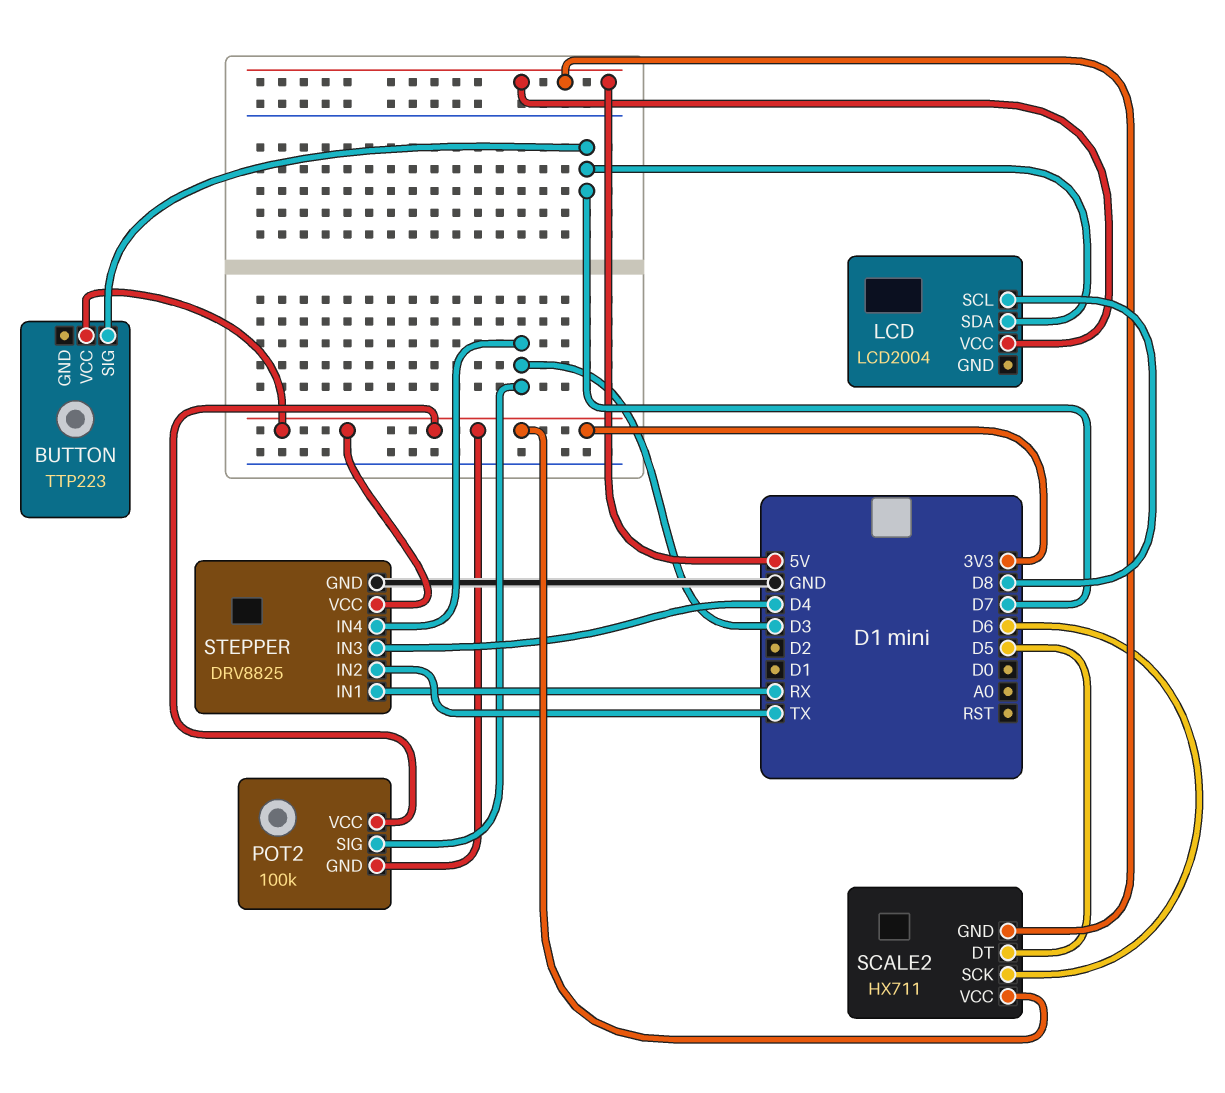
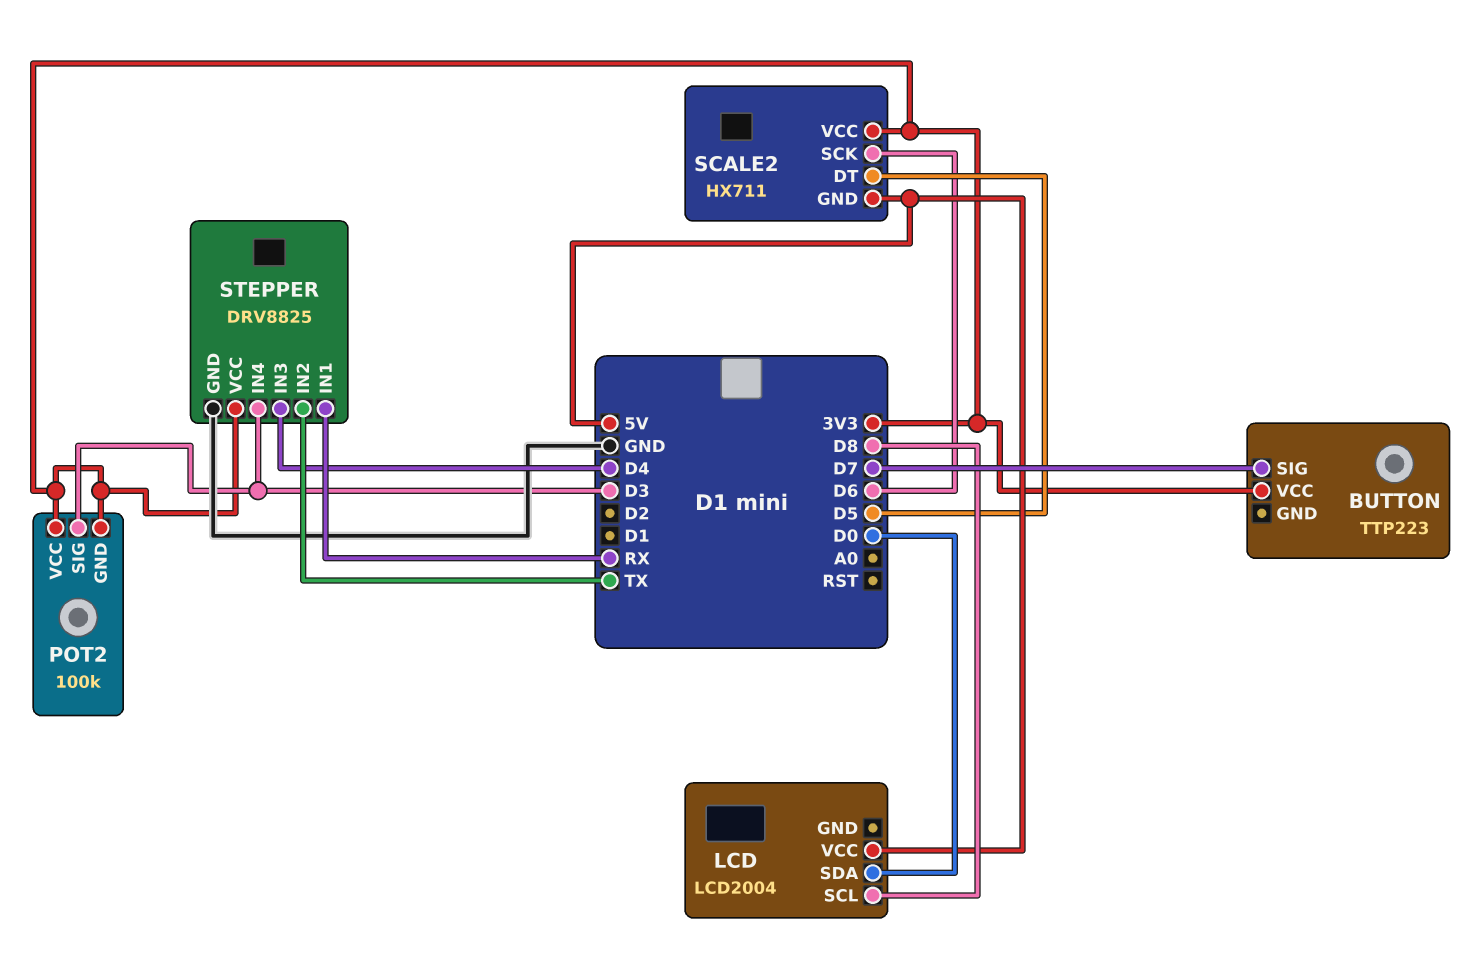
LCD pin SDA: D7 -> D0

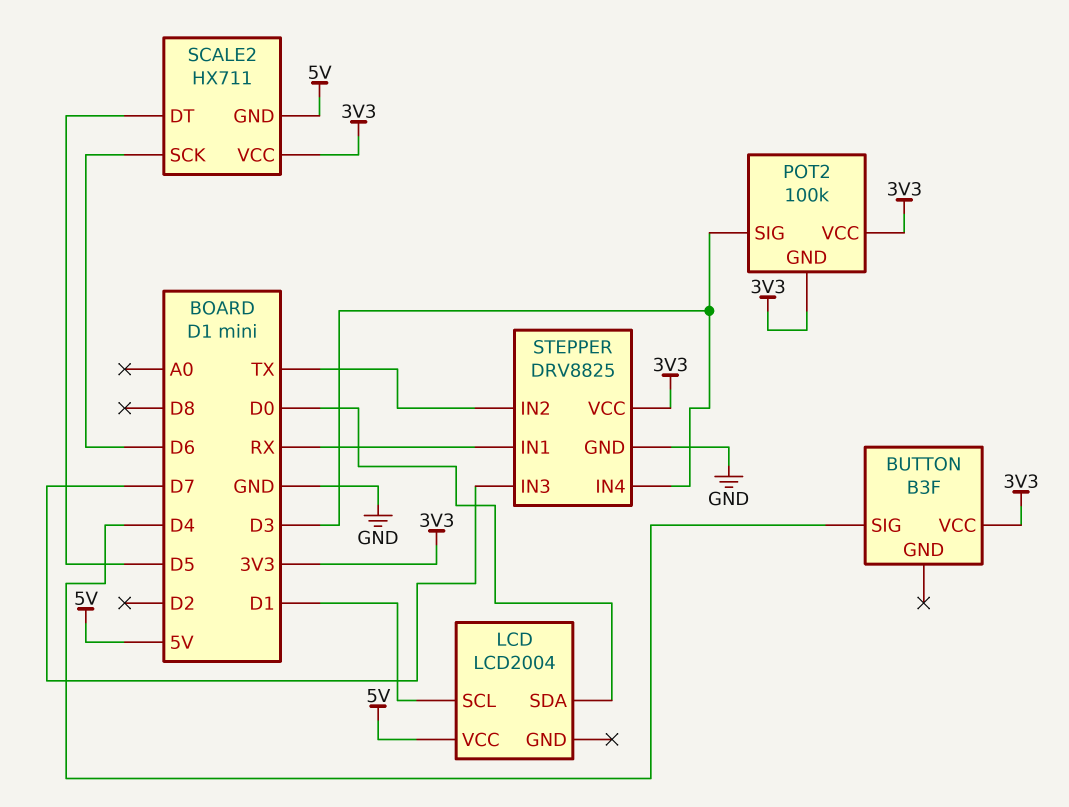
BUTTON: TTP223 -> B3F
BUTTON pin SIG: D7 -> D4
LCD pin SCL: D8 -> D1
STEPPER pin IN3: D4 -> D7

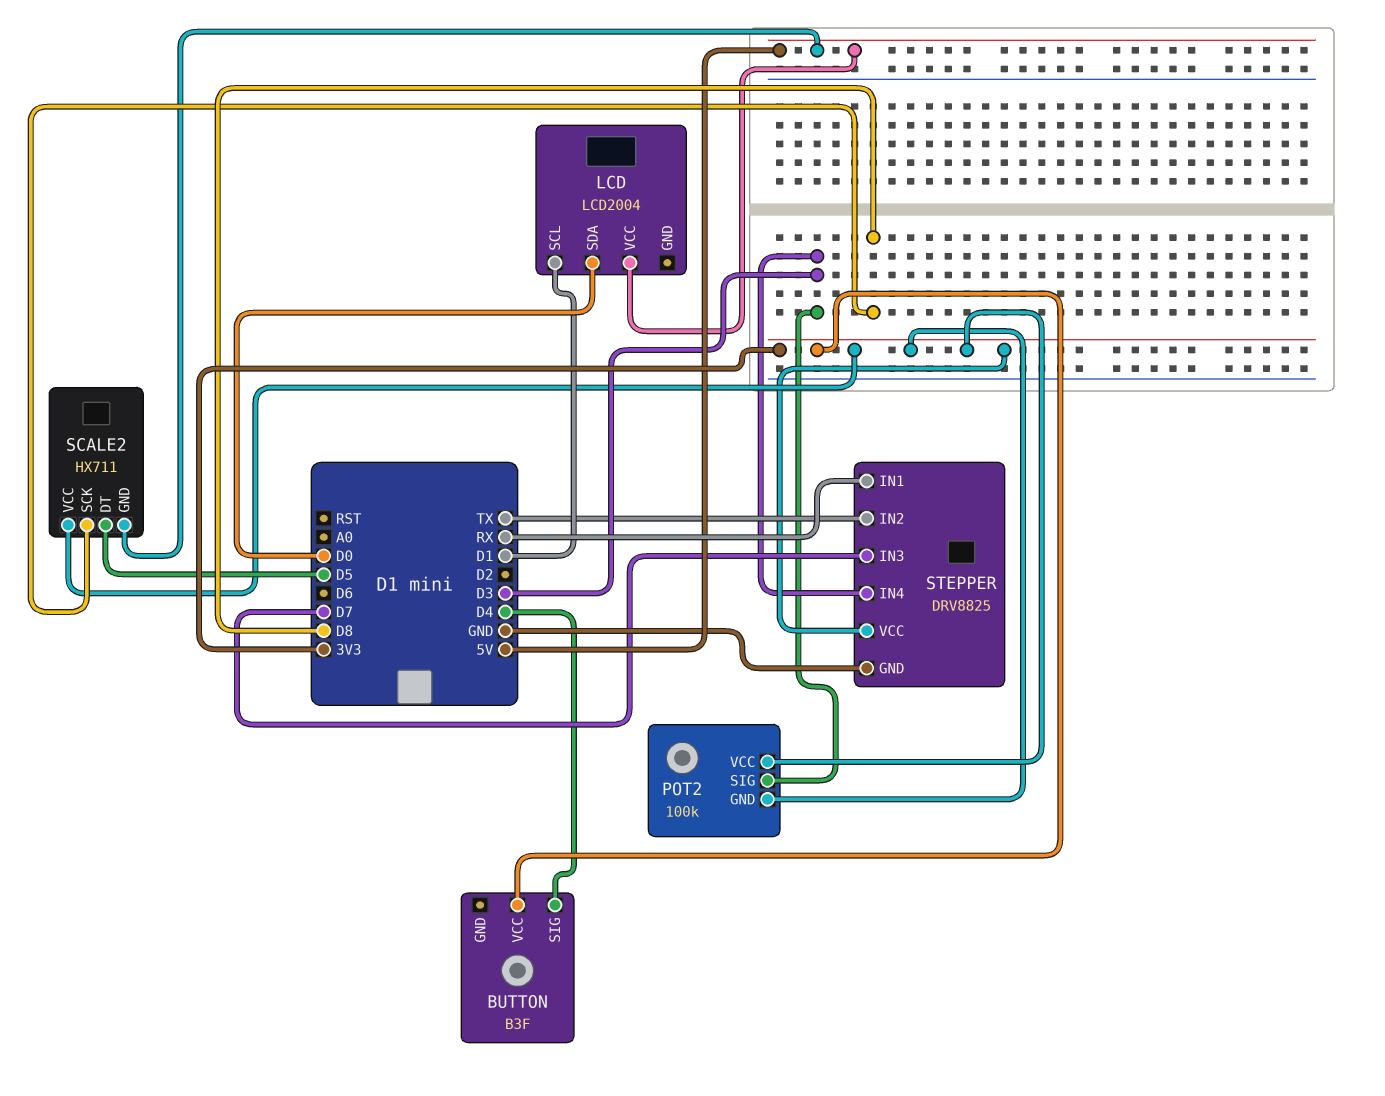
SCALE2 pin SCK: D6 -> D8

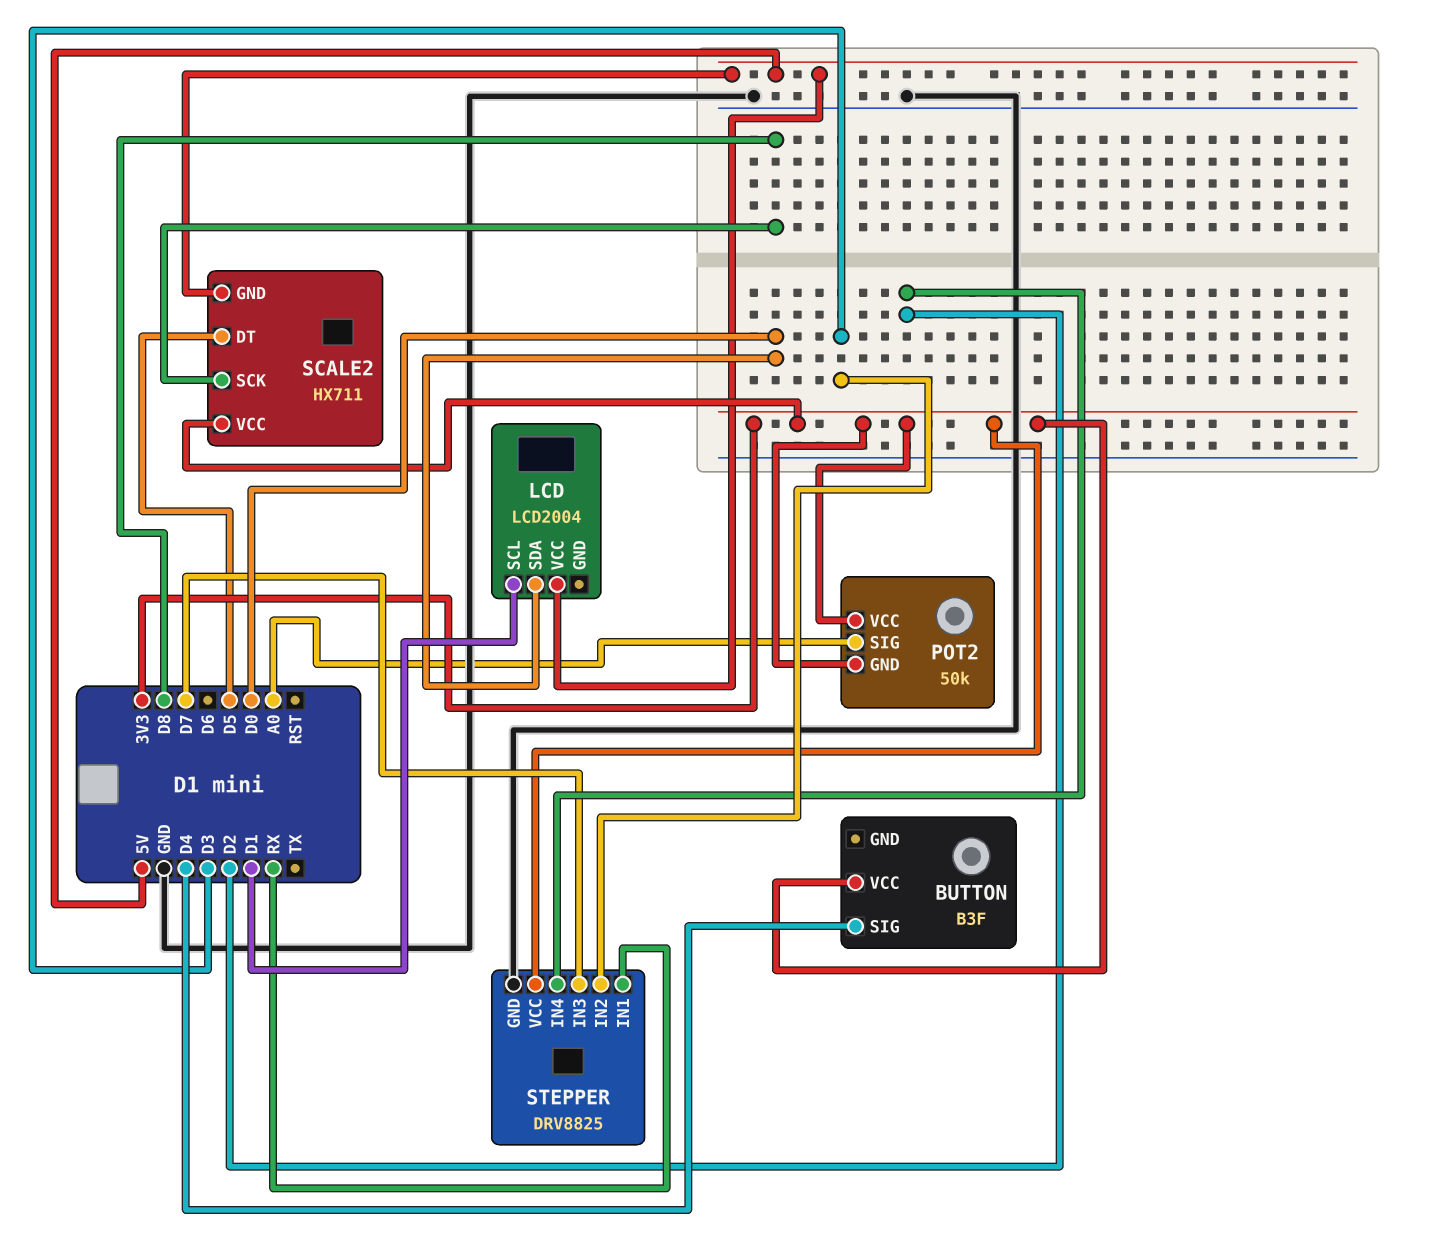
POT2: 100k -> 50k
POT2 pin SIG: D3 -> A0
STEPPER pin IN2: TX -> D3
STEPPER pin IN4: D3 -> D2

